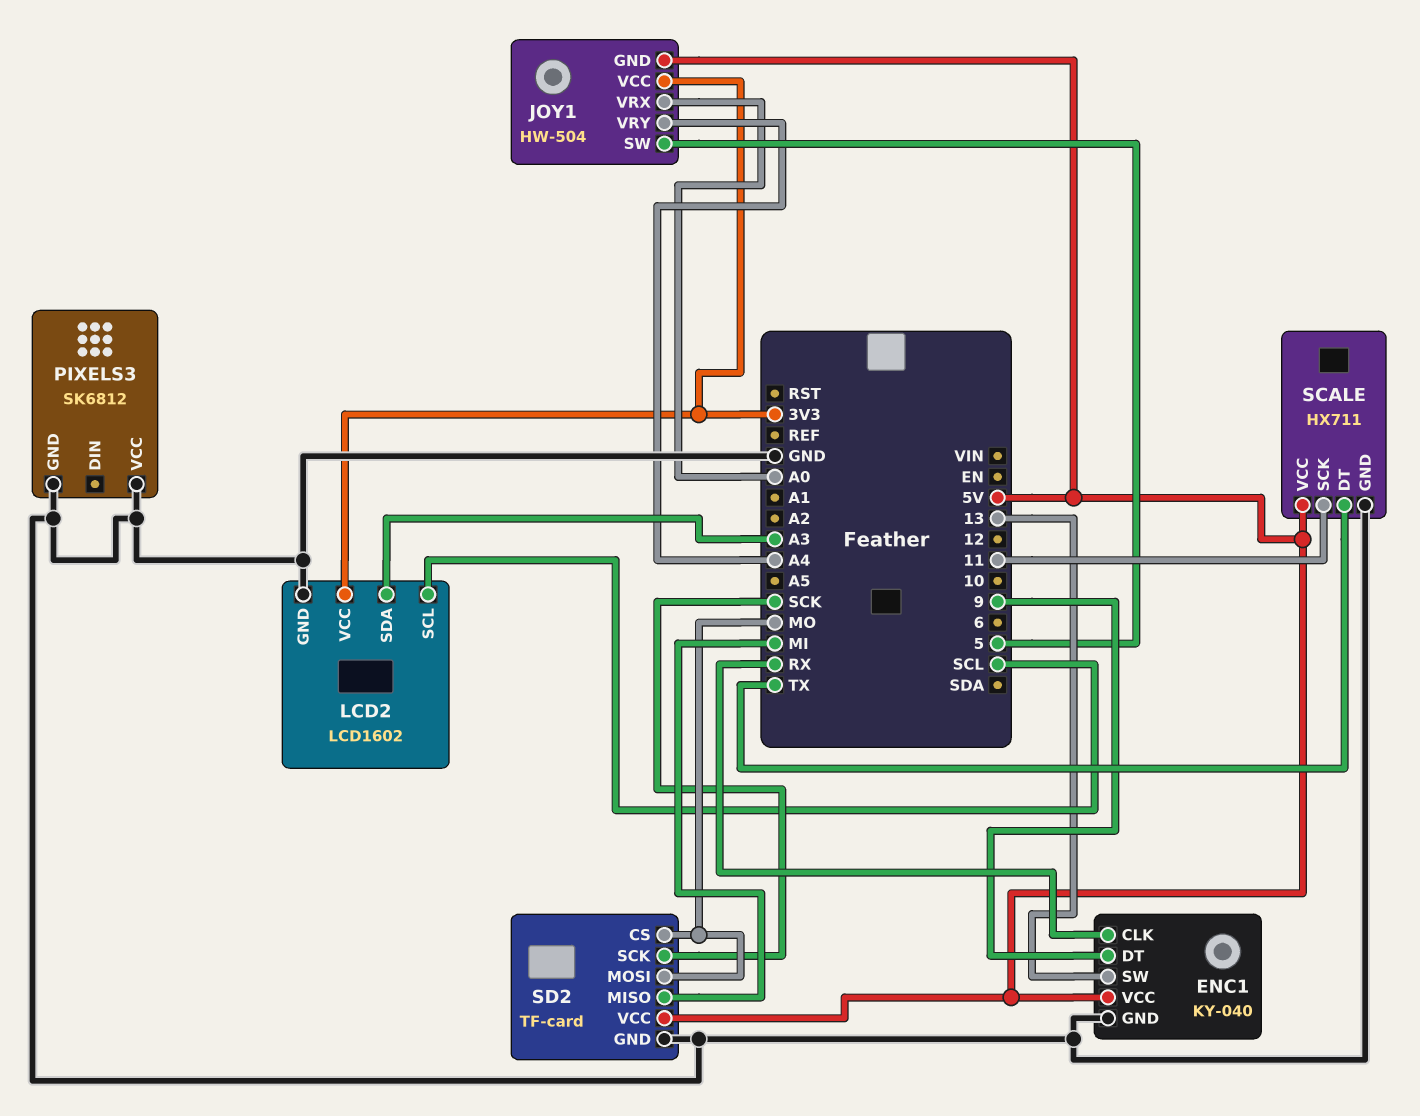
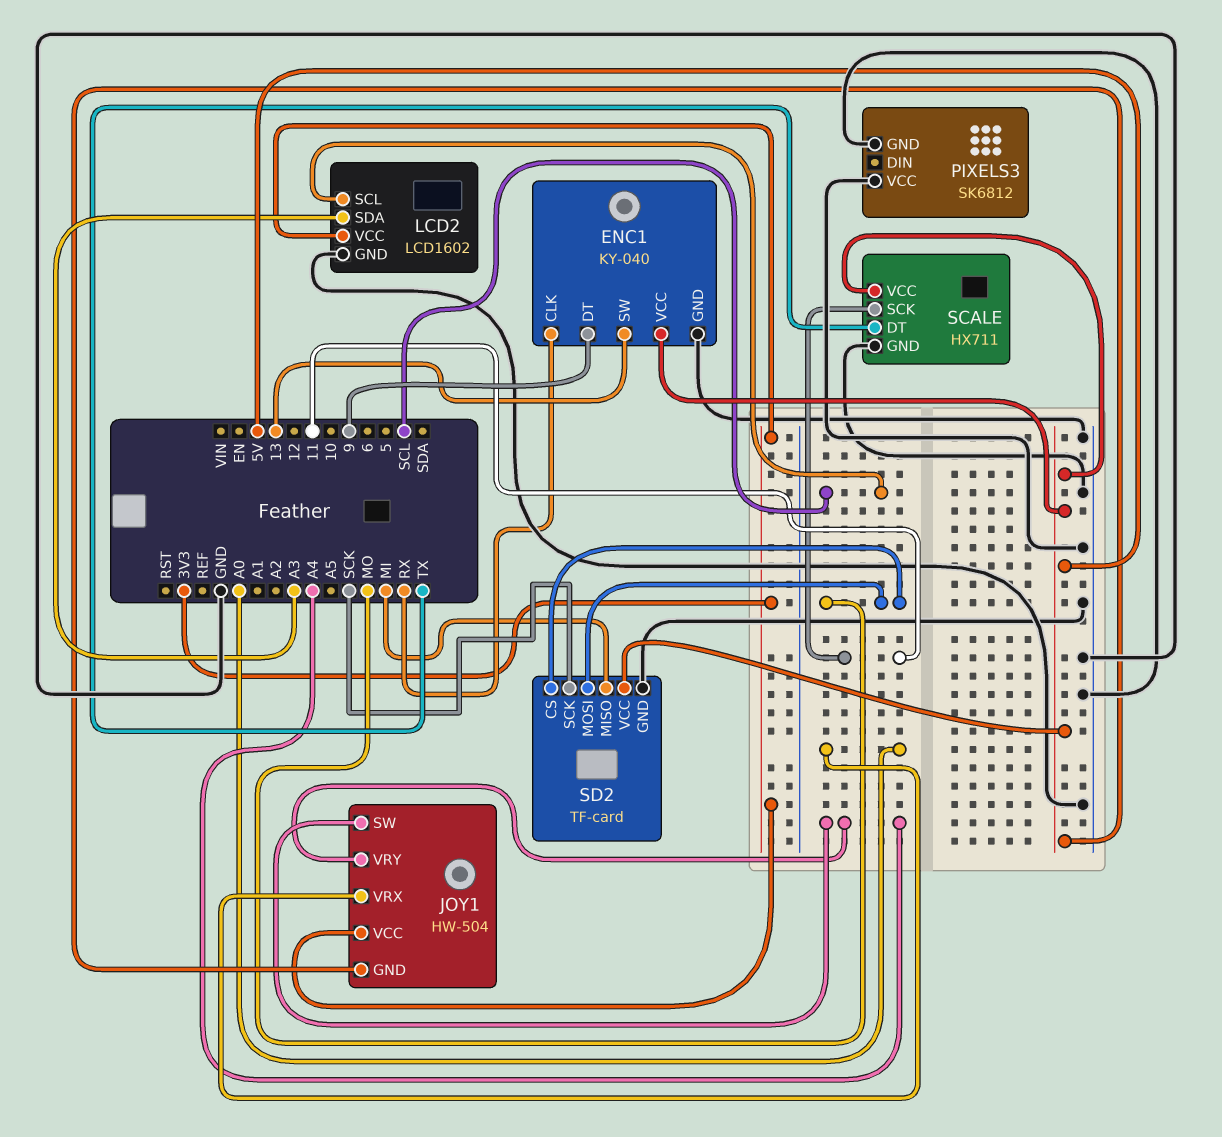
JOY1 pin SW: 5 -> A4

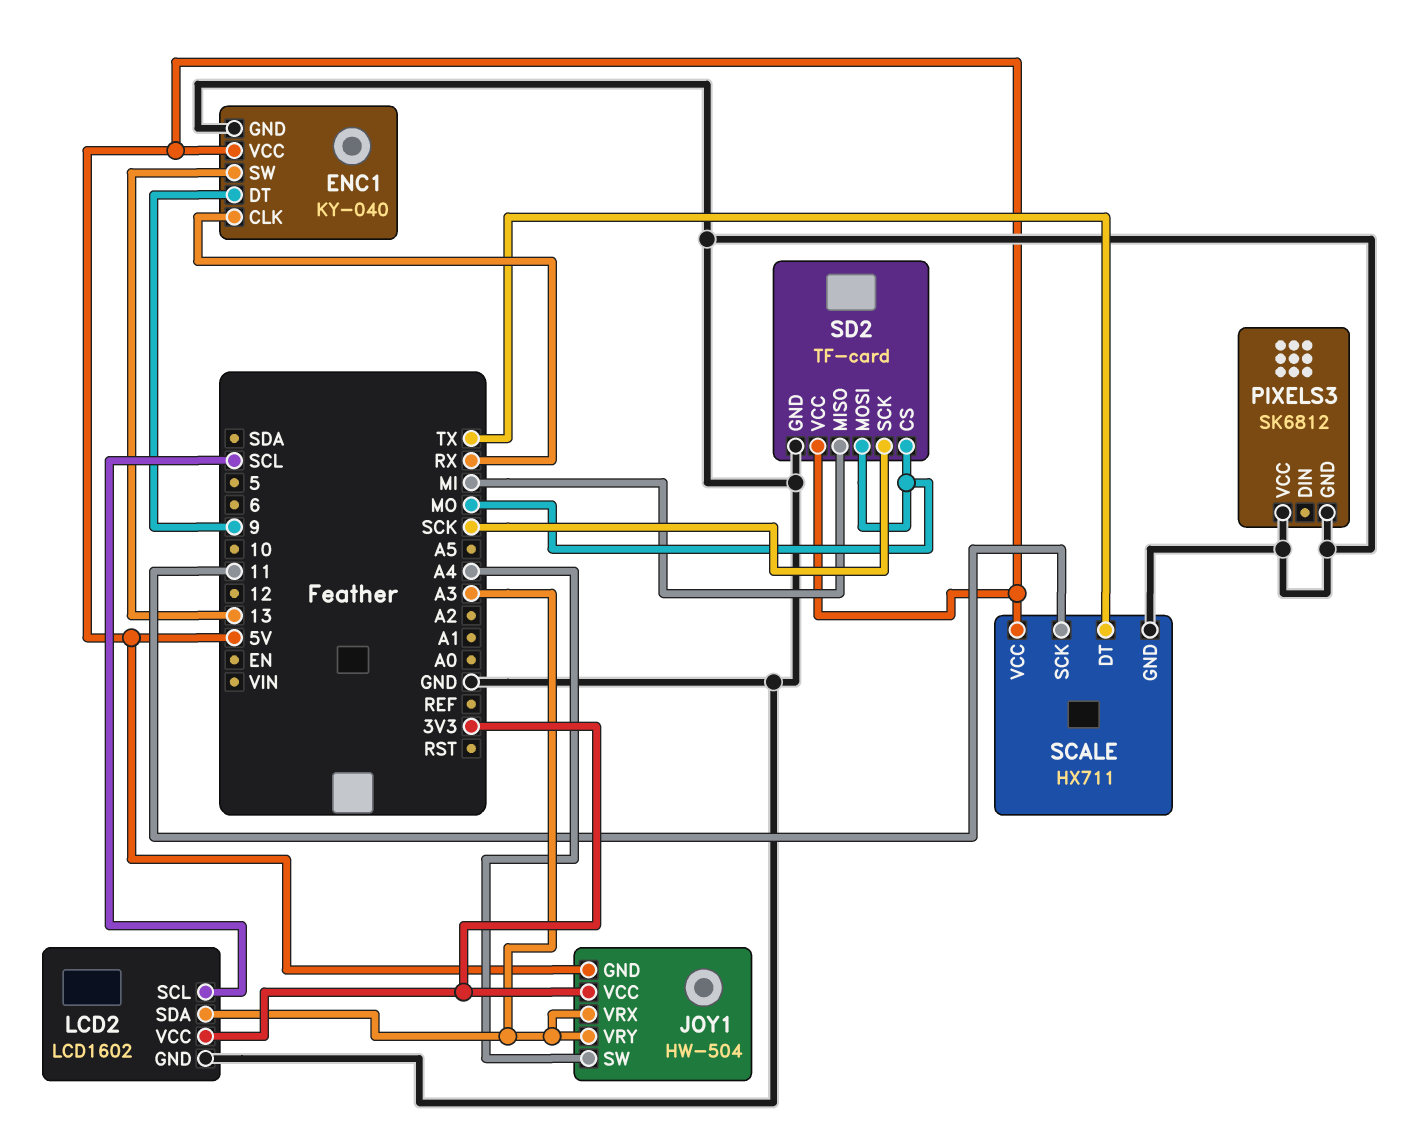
JOY1 pin VRX: A0 -> A3
JOY1 pin VRY: A4 -> A3

